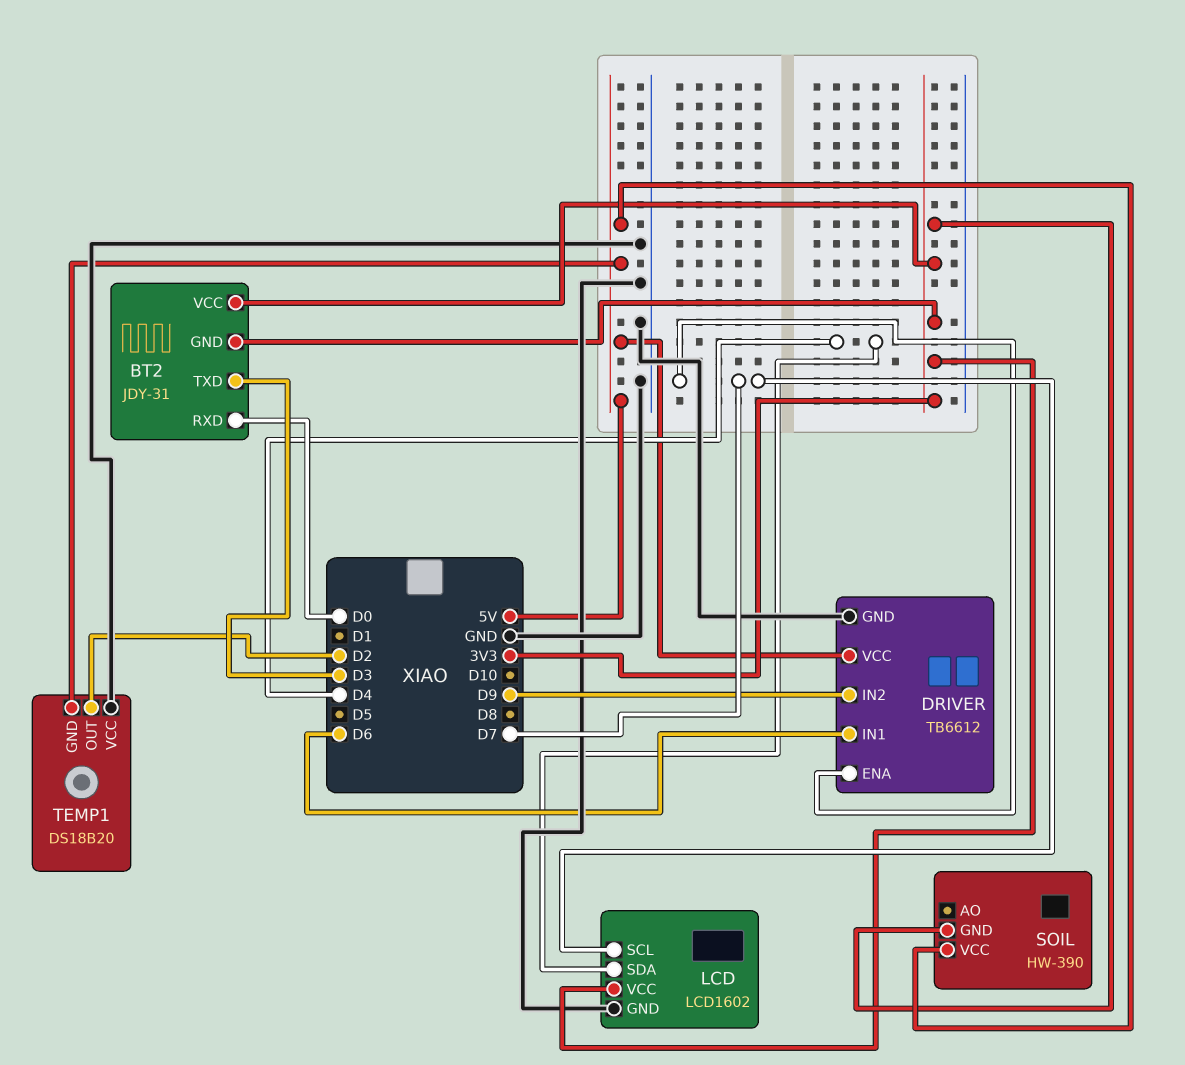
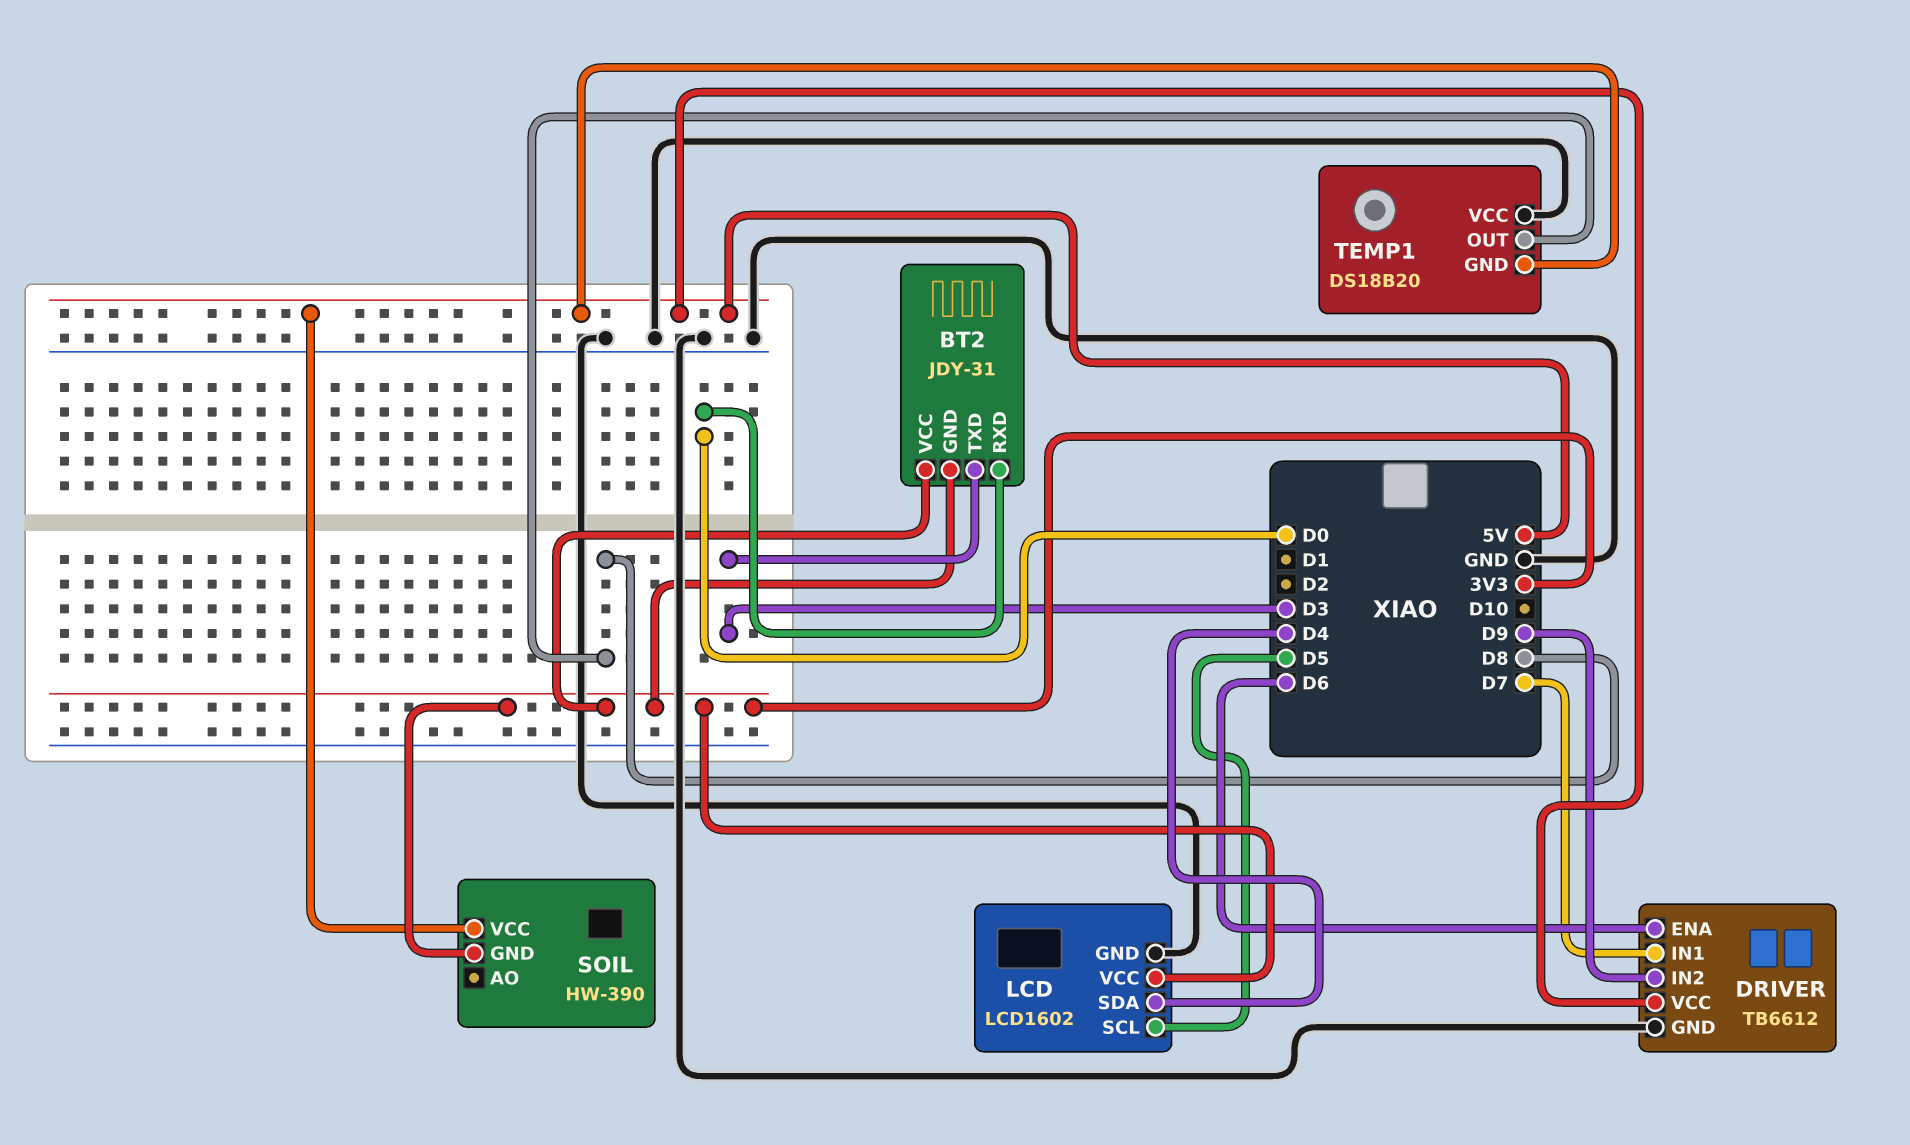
DRIVER pin ENA: D7 -> D6
DRIVER pin IN1: D6 -> D7
LCD pin SCL: D7 -> D5
TEMP1 pin OUT: D2 -> D8

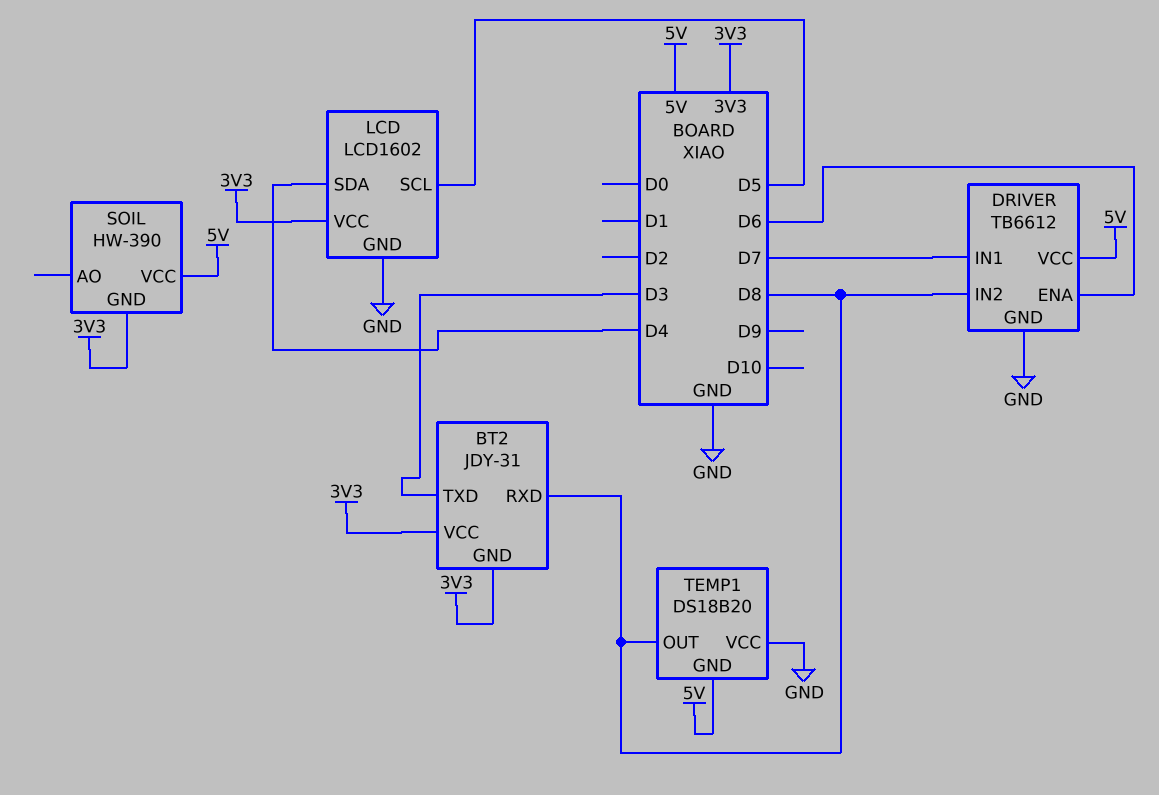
BT2 pin RXD: D0 -> D8
DRIVER pin IN2: D9 -> D8

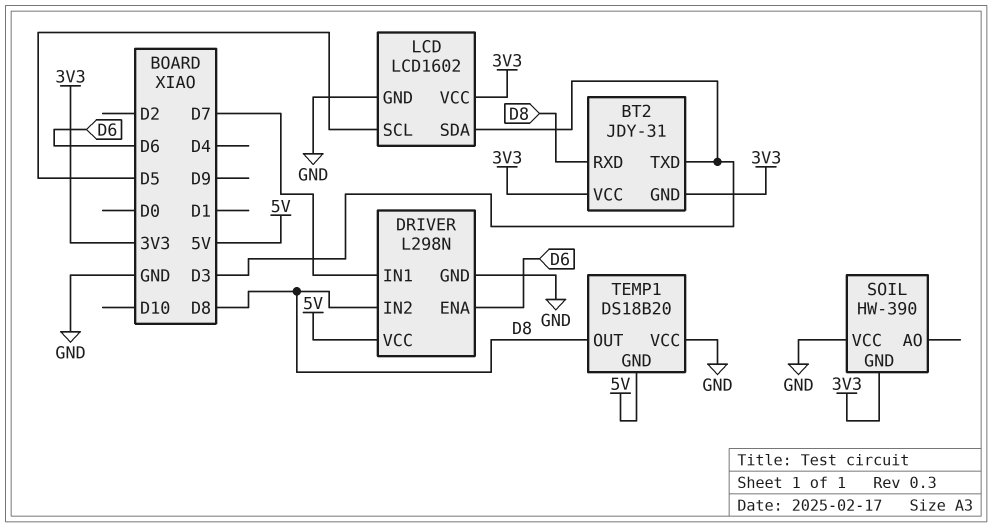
DRIVER: TB6612 -> L298N
LCD pin SDA: D4 -> D3
SOIL pin VCC: 5V -> GND

